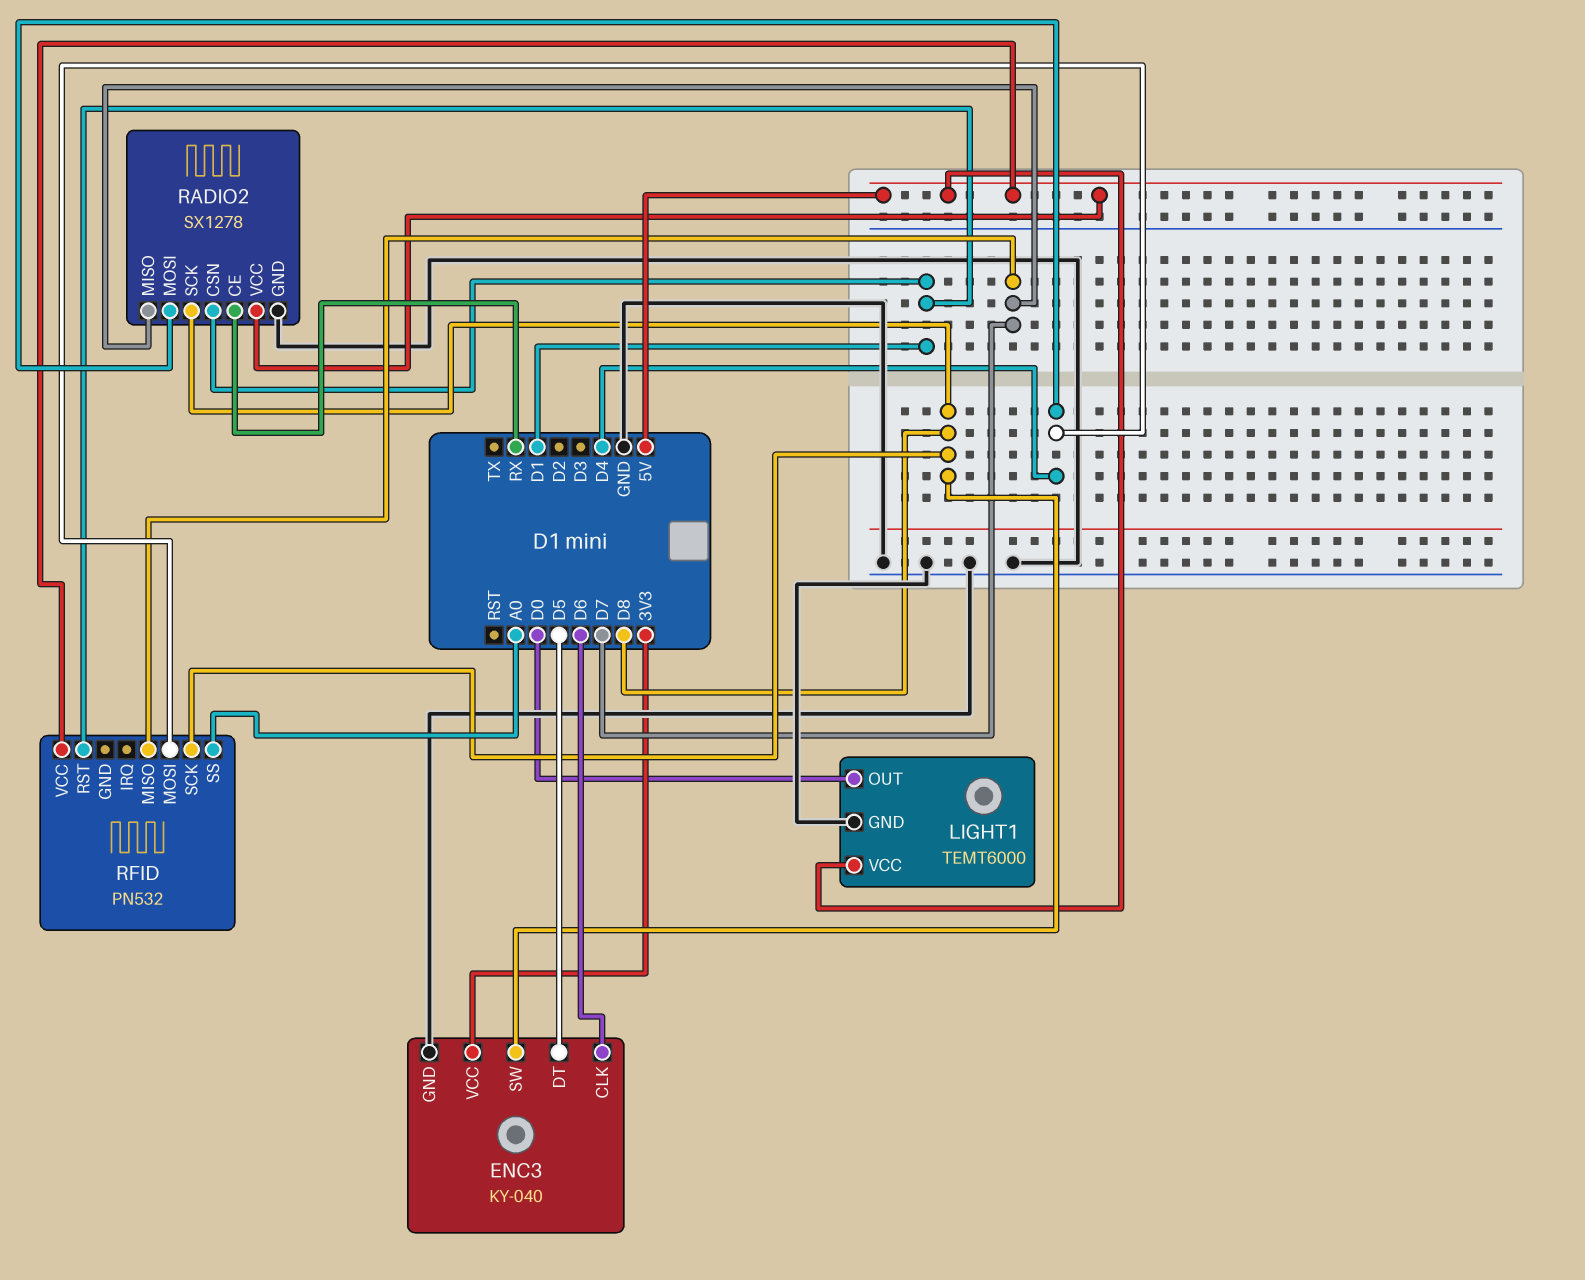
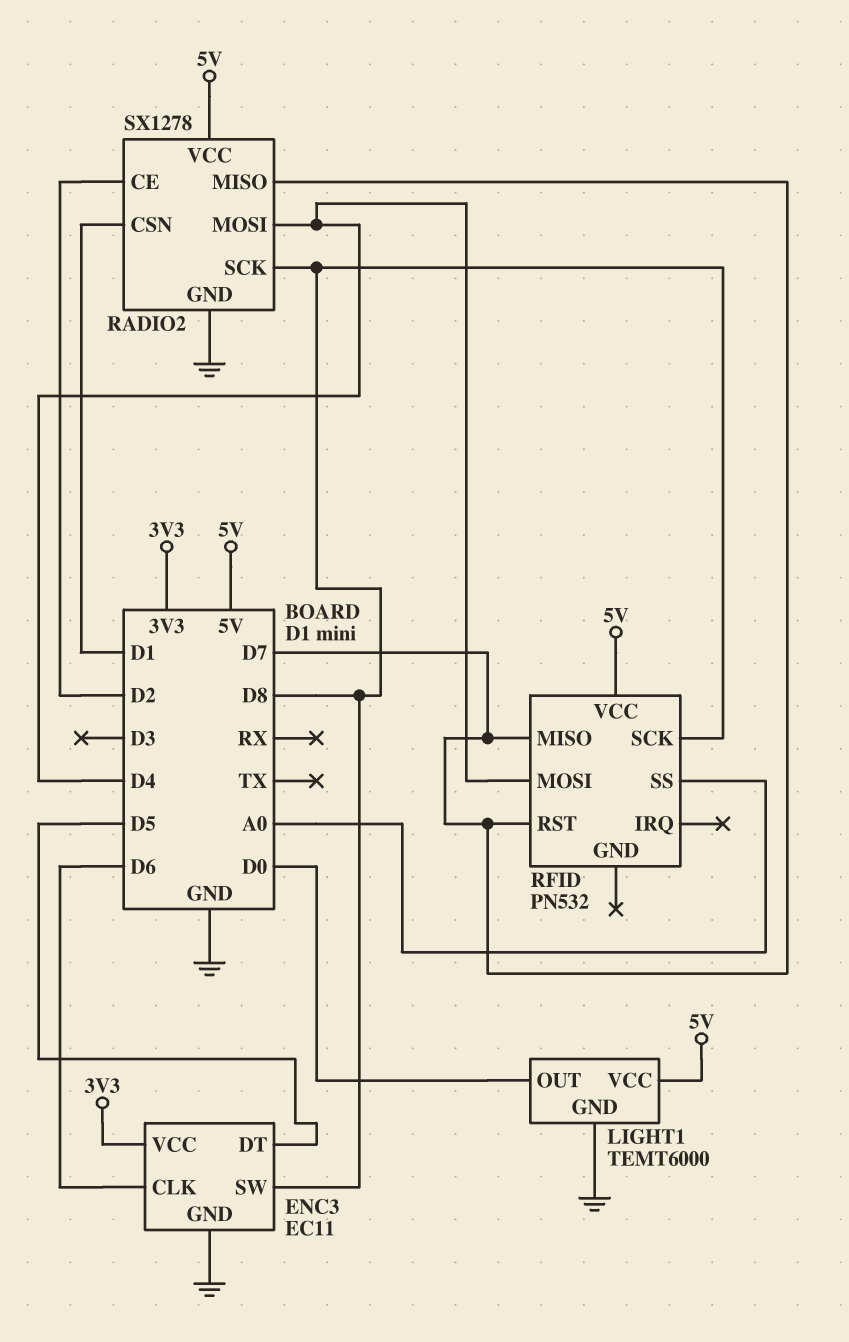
ENC3: KY-040 -> EC11
RADIO2 pin CE: RX -> D2
RFID pin RST: D1 -> D7

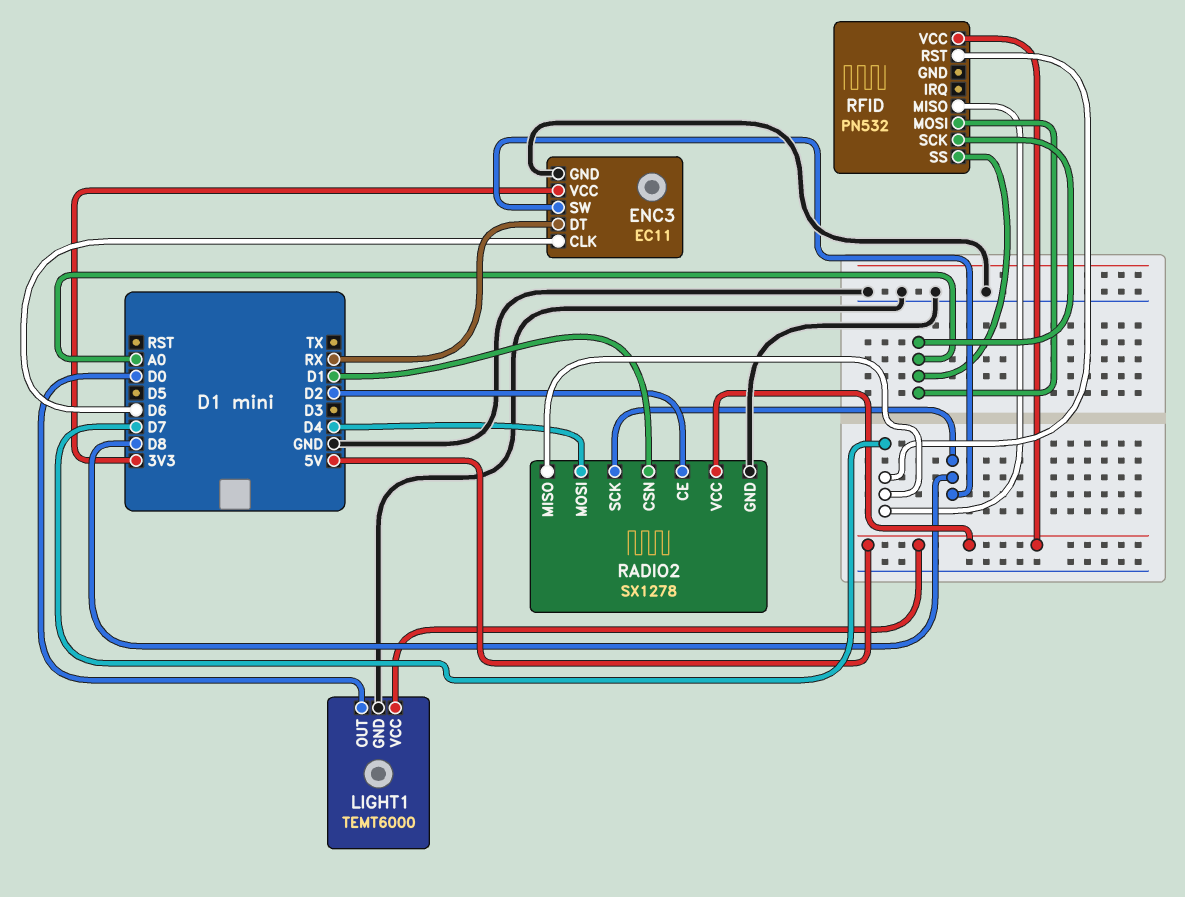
ENC3 pin DT: D5 -> RX
RFID pin MOSI: D4 -> A0
RFID pin SCK: D8 -> A0

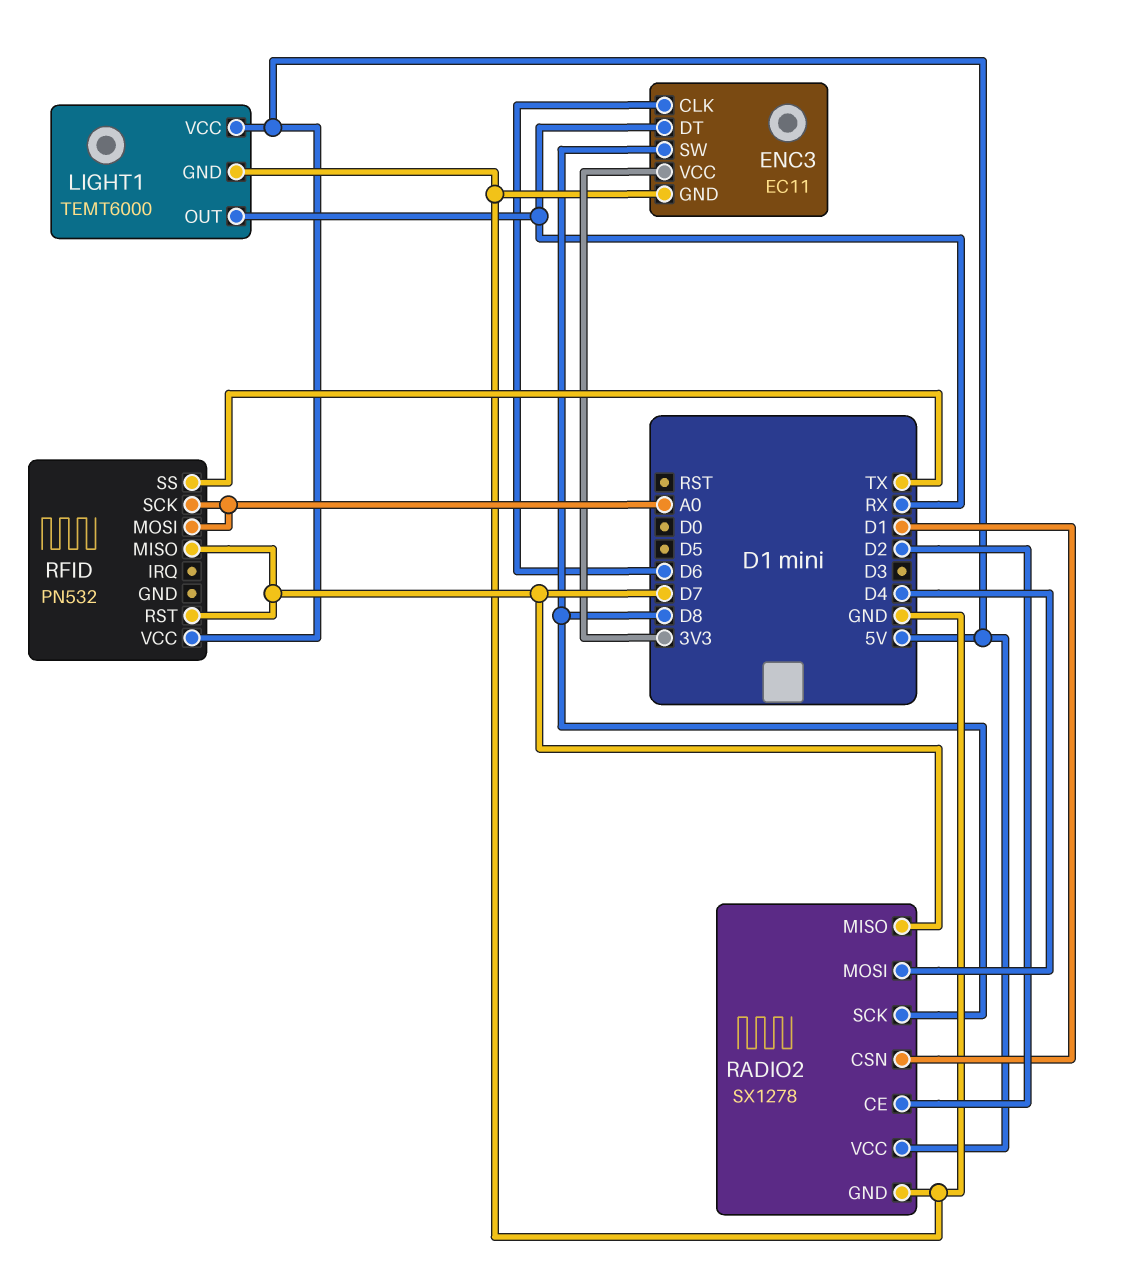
LIGHT1 pin OUT: D0 -> RX
RFID pin SS: A0 -> TX

